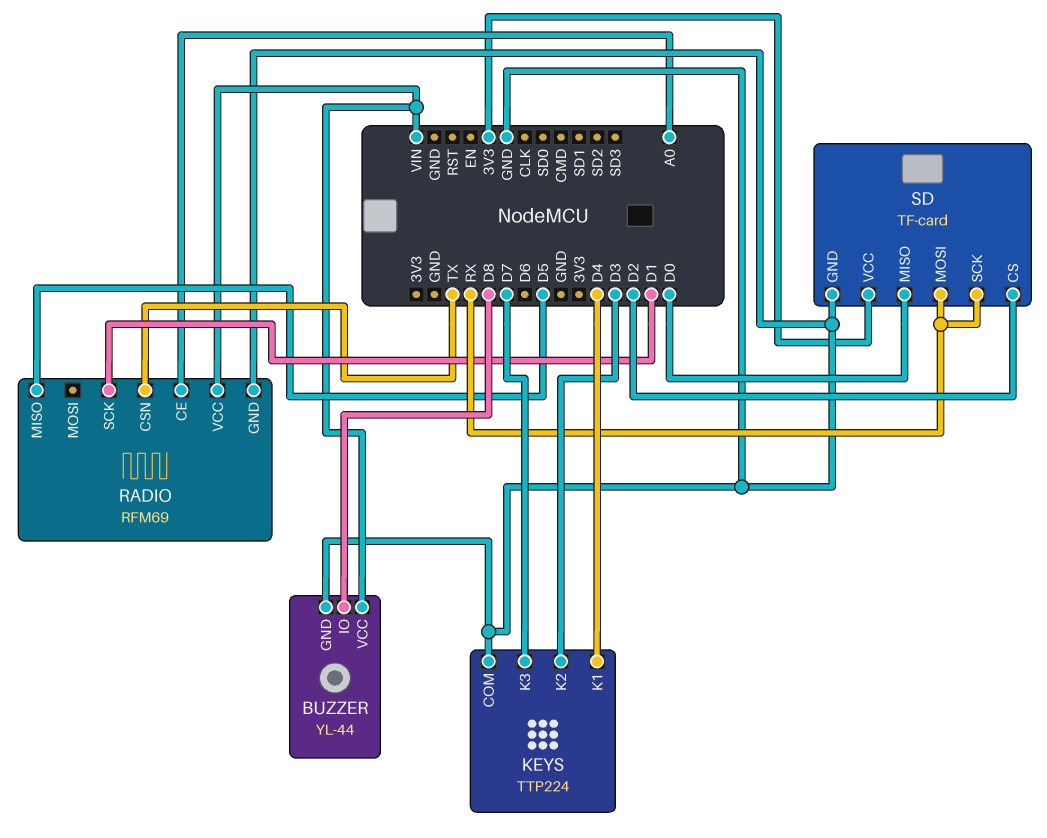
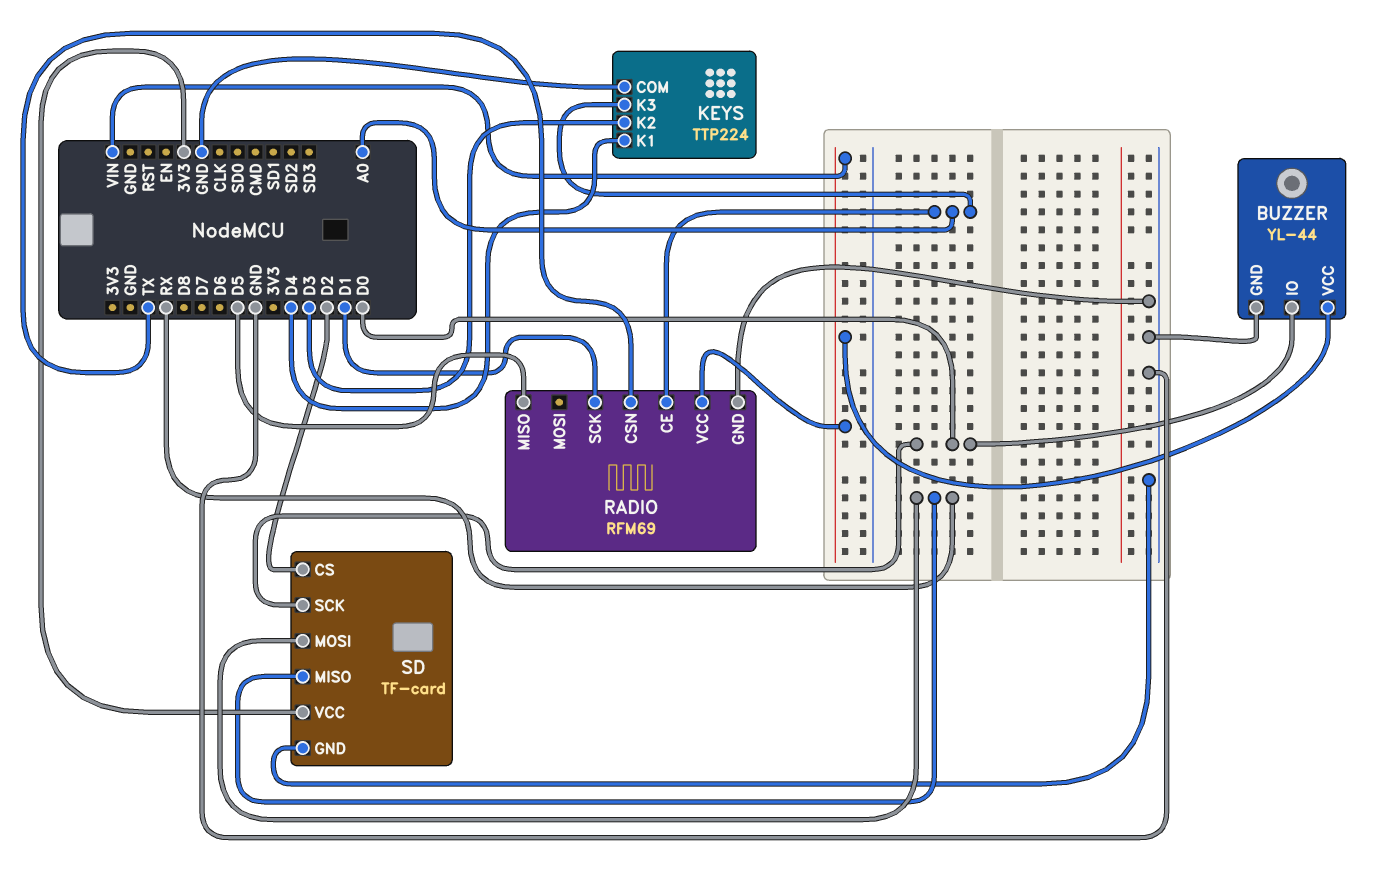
BUZZER pin IO: D8 -> D0
KEYS pin K3: D7 -> A0
SD pin MISO: D0 -> RX
SD pin SCK: RX -> D0

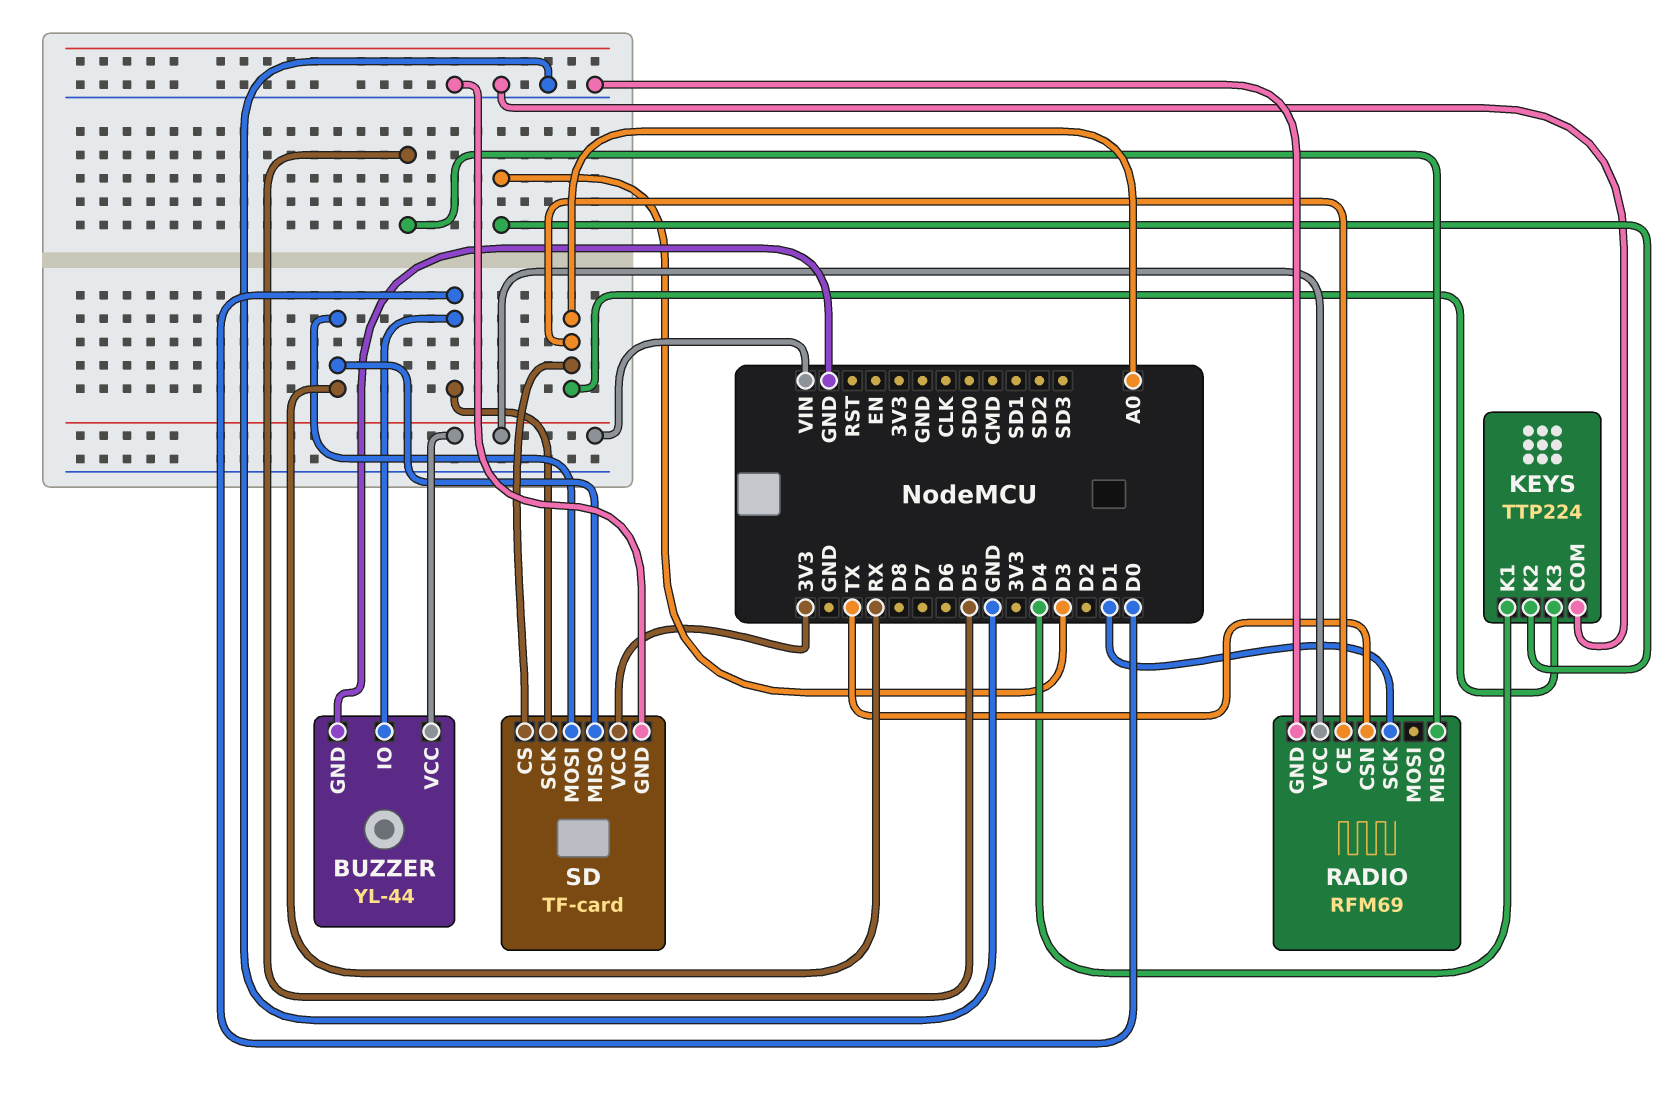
SD pin CS: D2 -> A0

